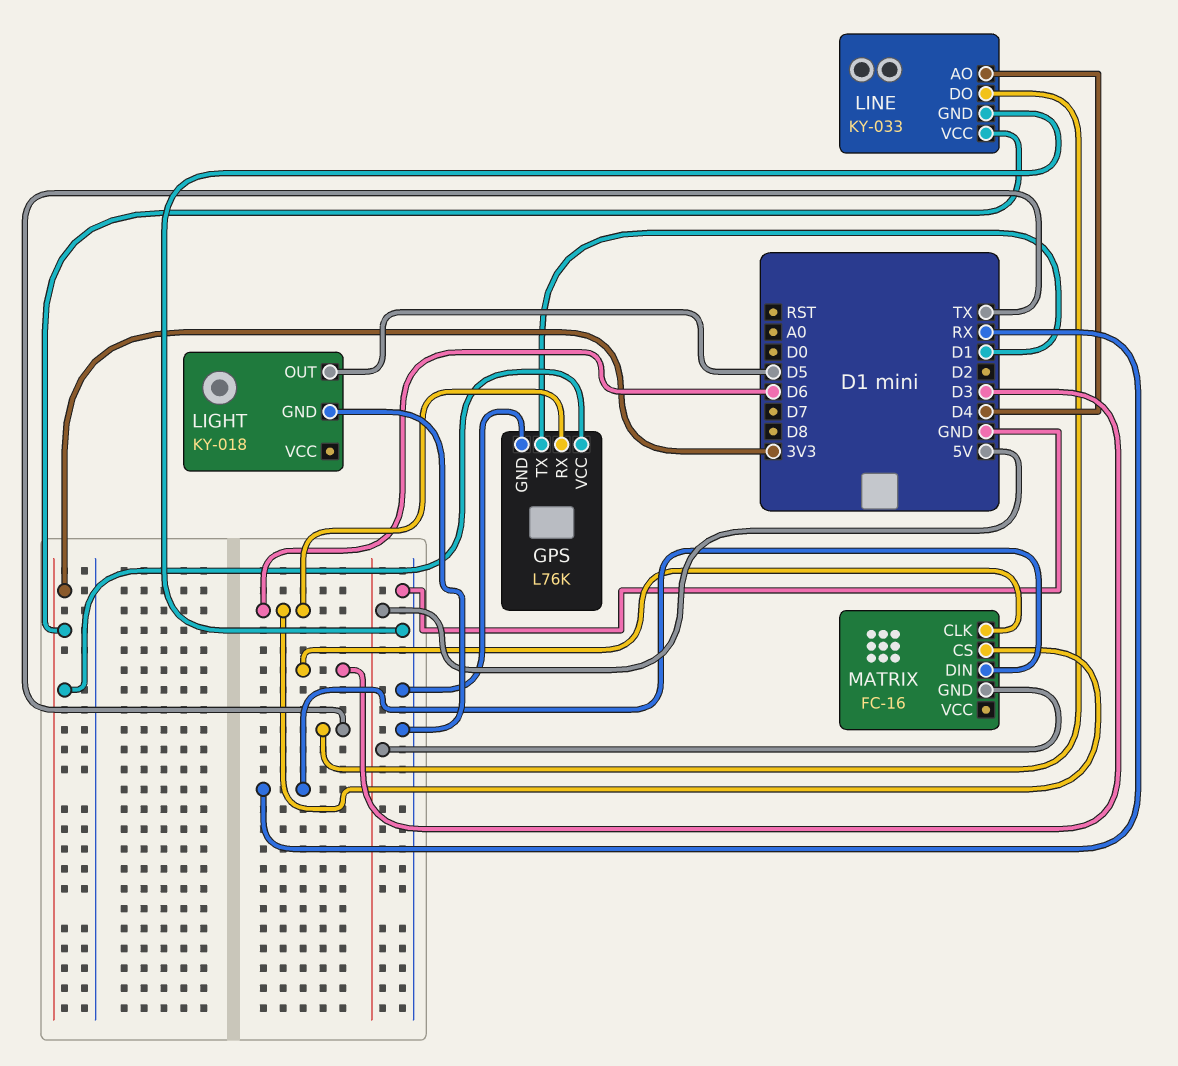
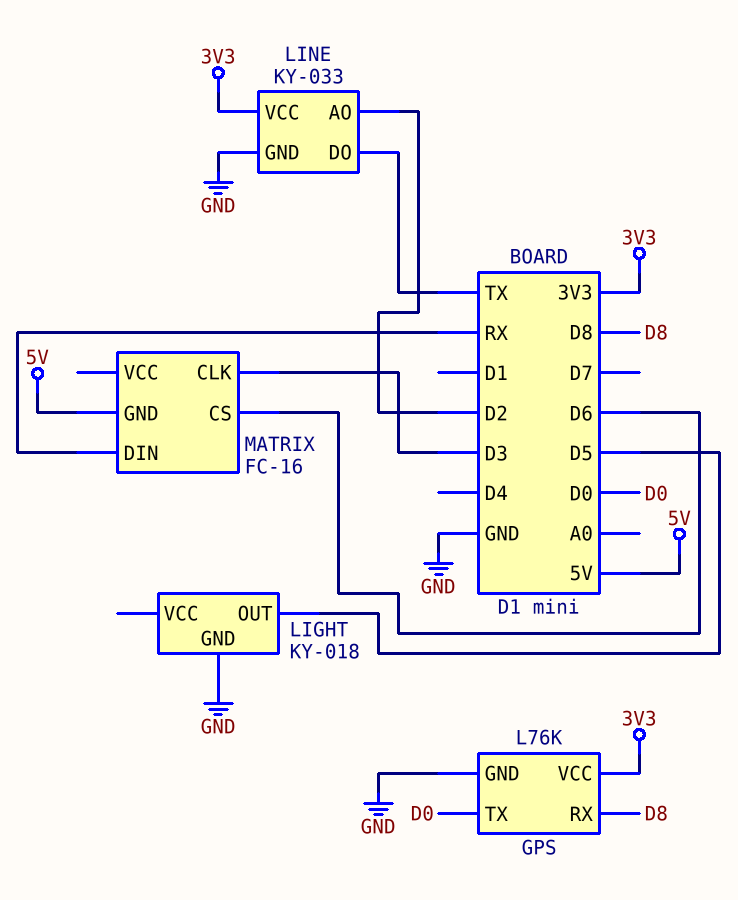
GPS pin RX: D6 -> D8
GPS pin TX: D1 -> D0
LINE pin AO: D4 -> D2

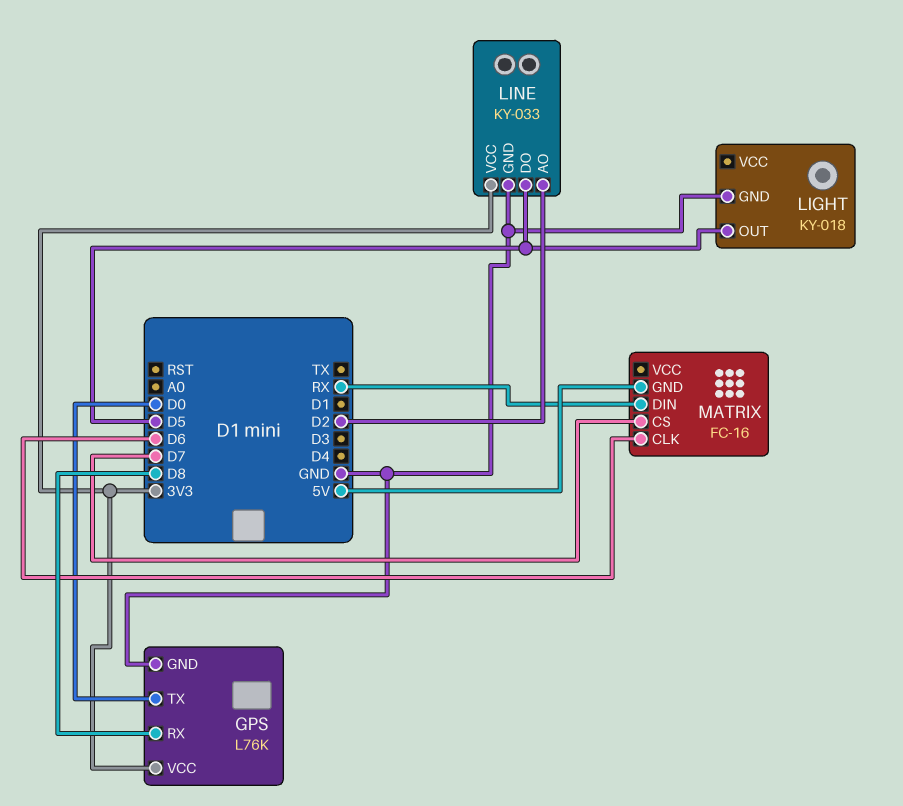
LINE pin DO: TX -> D5
MATRIX pin CLK: D3 -> D6
MATRIX pin CS: D6 -> D7

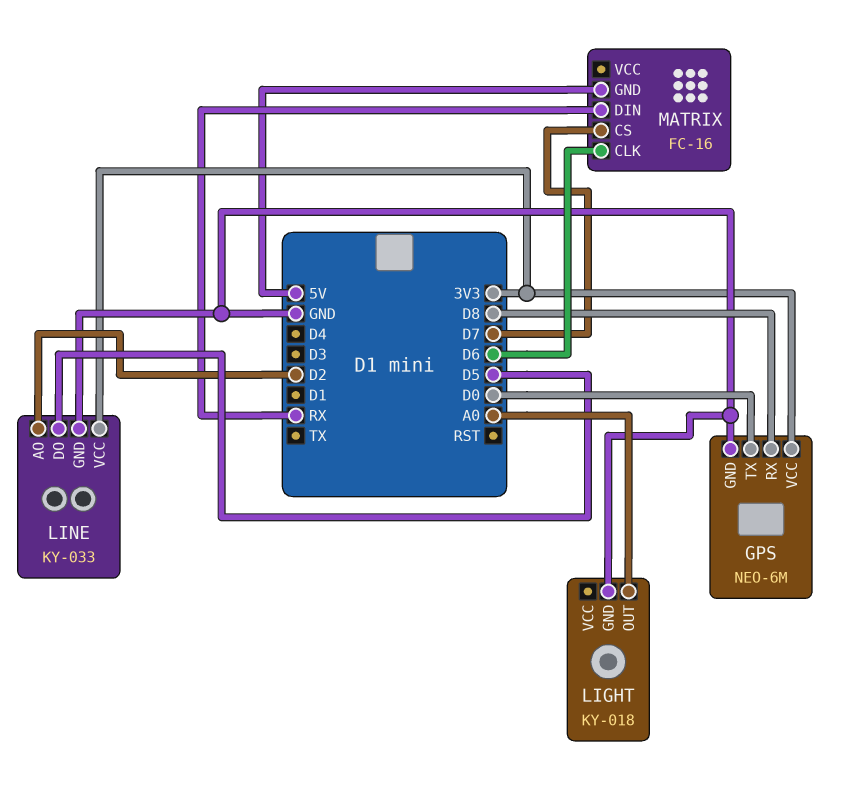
GPS: L76K -> NEO-6M
LIGHT pin OUT: D5 -> A0

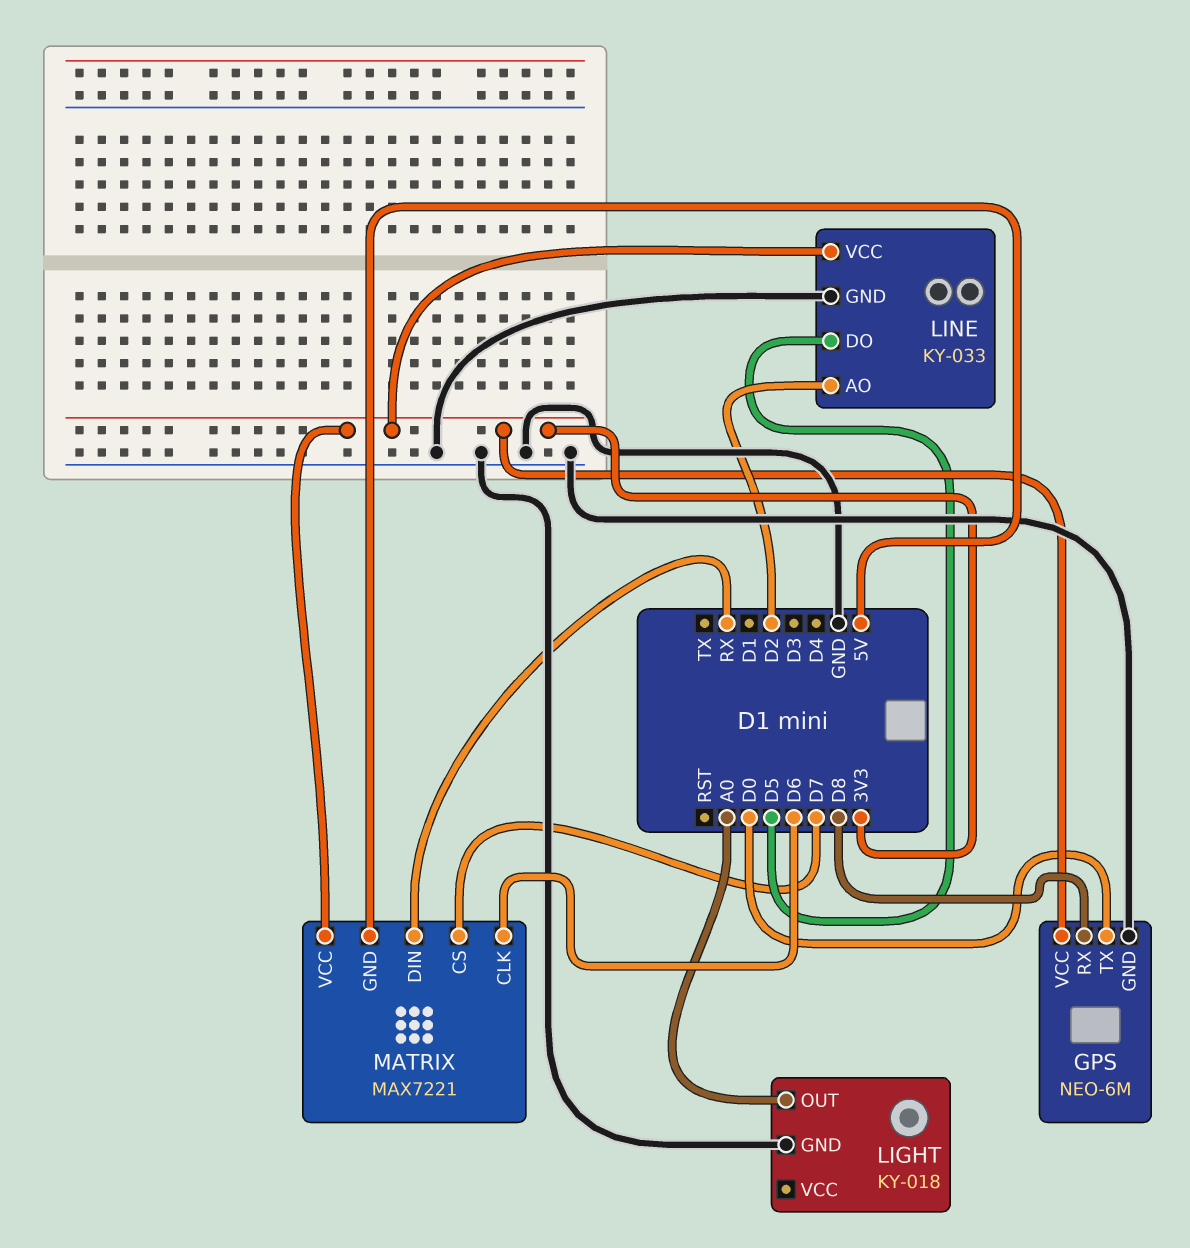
MATRIX: FC-16 -> MAX7221
MATRIX pin VCC: none -> 3V3

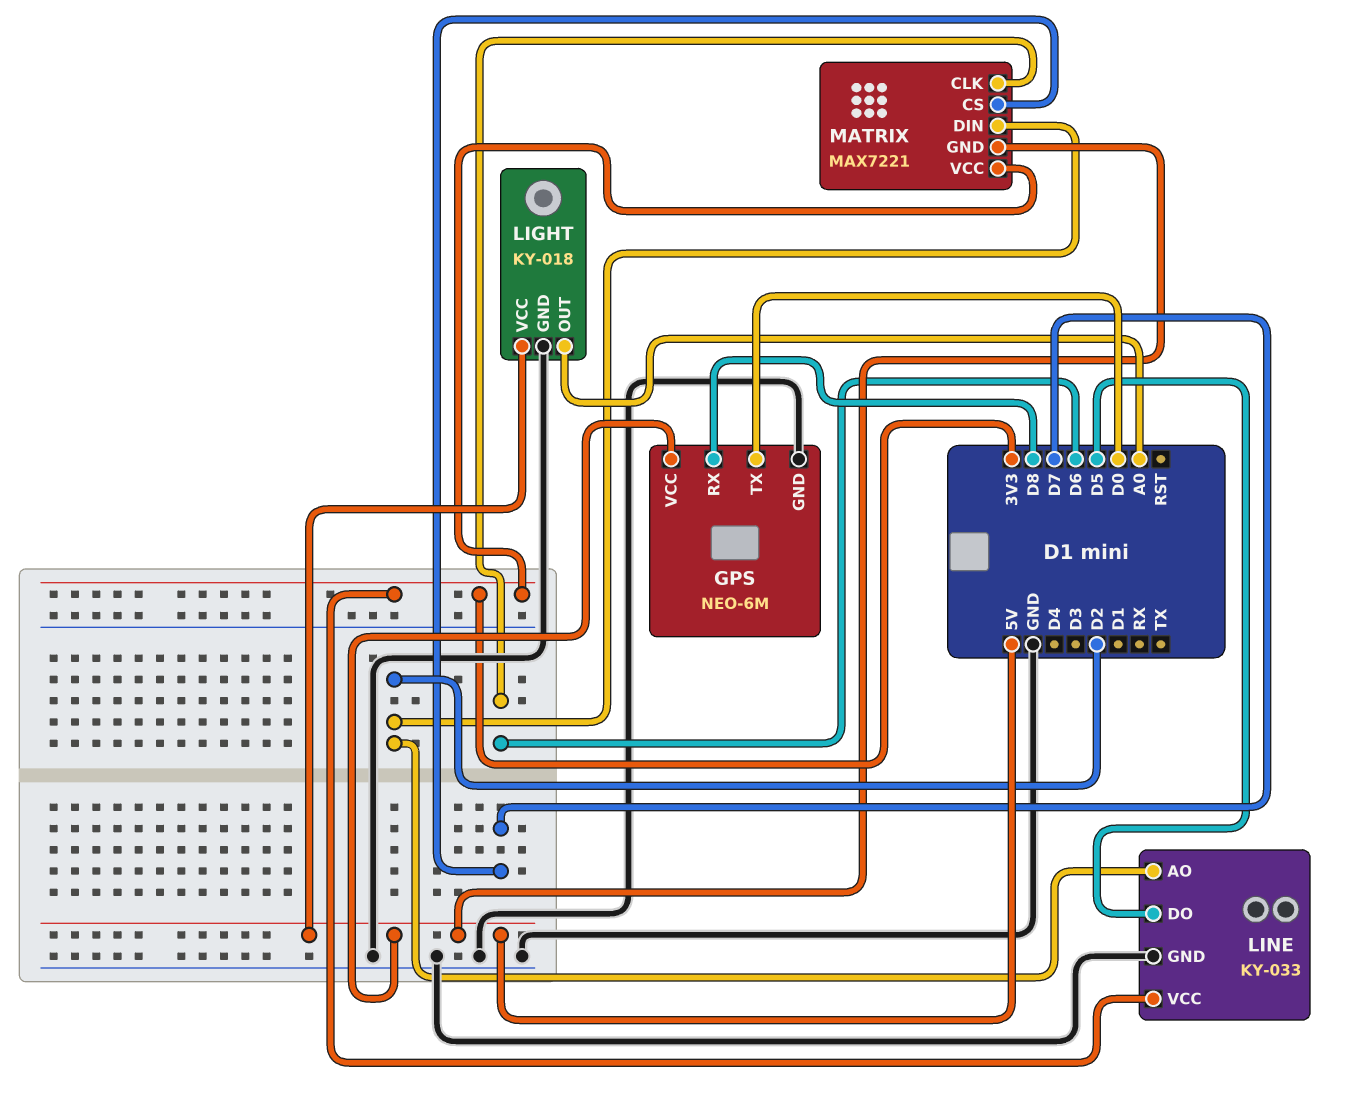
GPS pin VCC: 3V3 -> 5V
LIGHT pin VCC: none -> 5V
MATRIX pin DIN: RX -> D2

